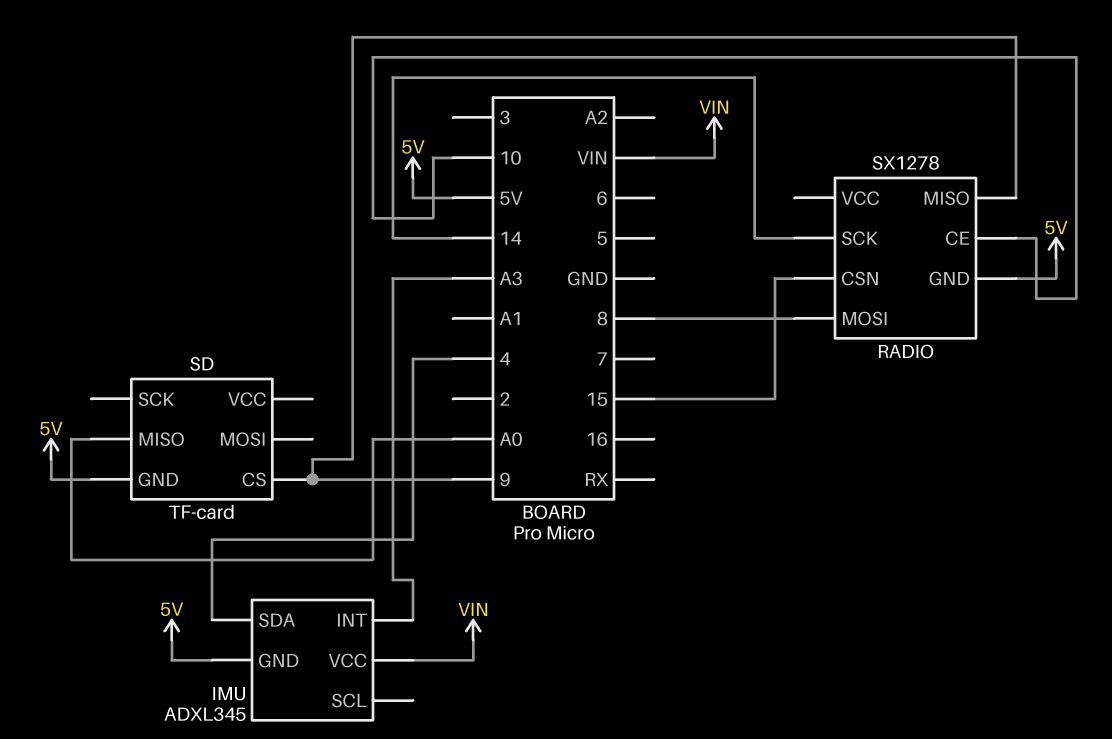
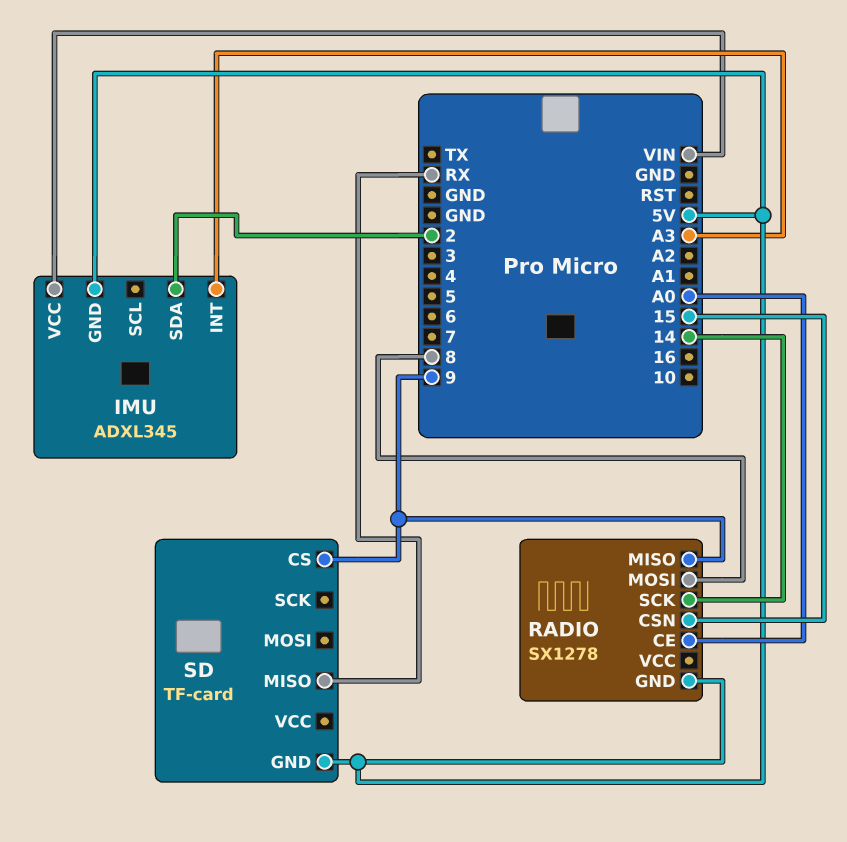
IMU pin SDA: 4 -> 2
RADIO pin CE: 10 -> A0
SD pin MISO: A0 -> RX

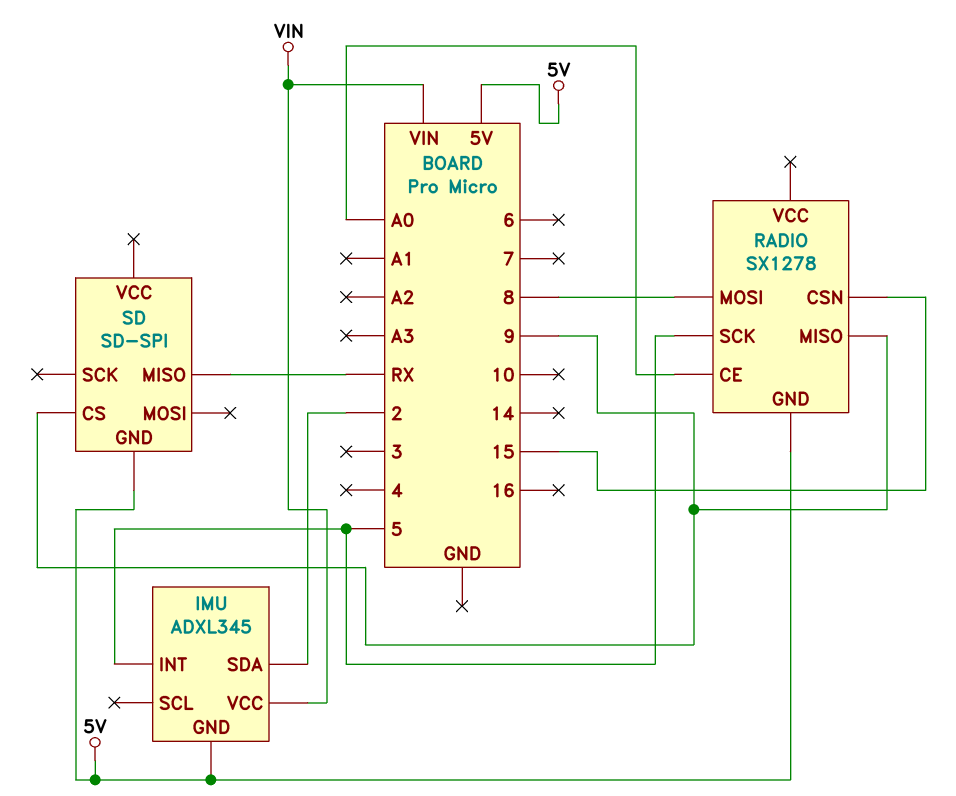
IMU pin INT: A3 -> 5
RADIO pin SCK: 14 -> 5
SD: TF-card -> SD-SPI

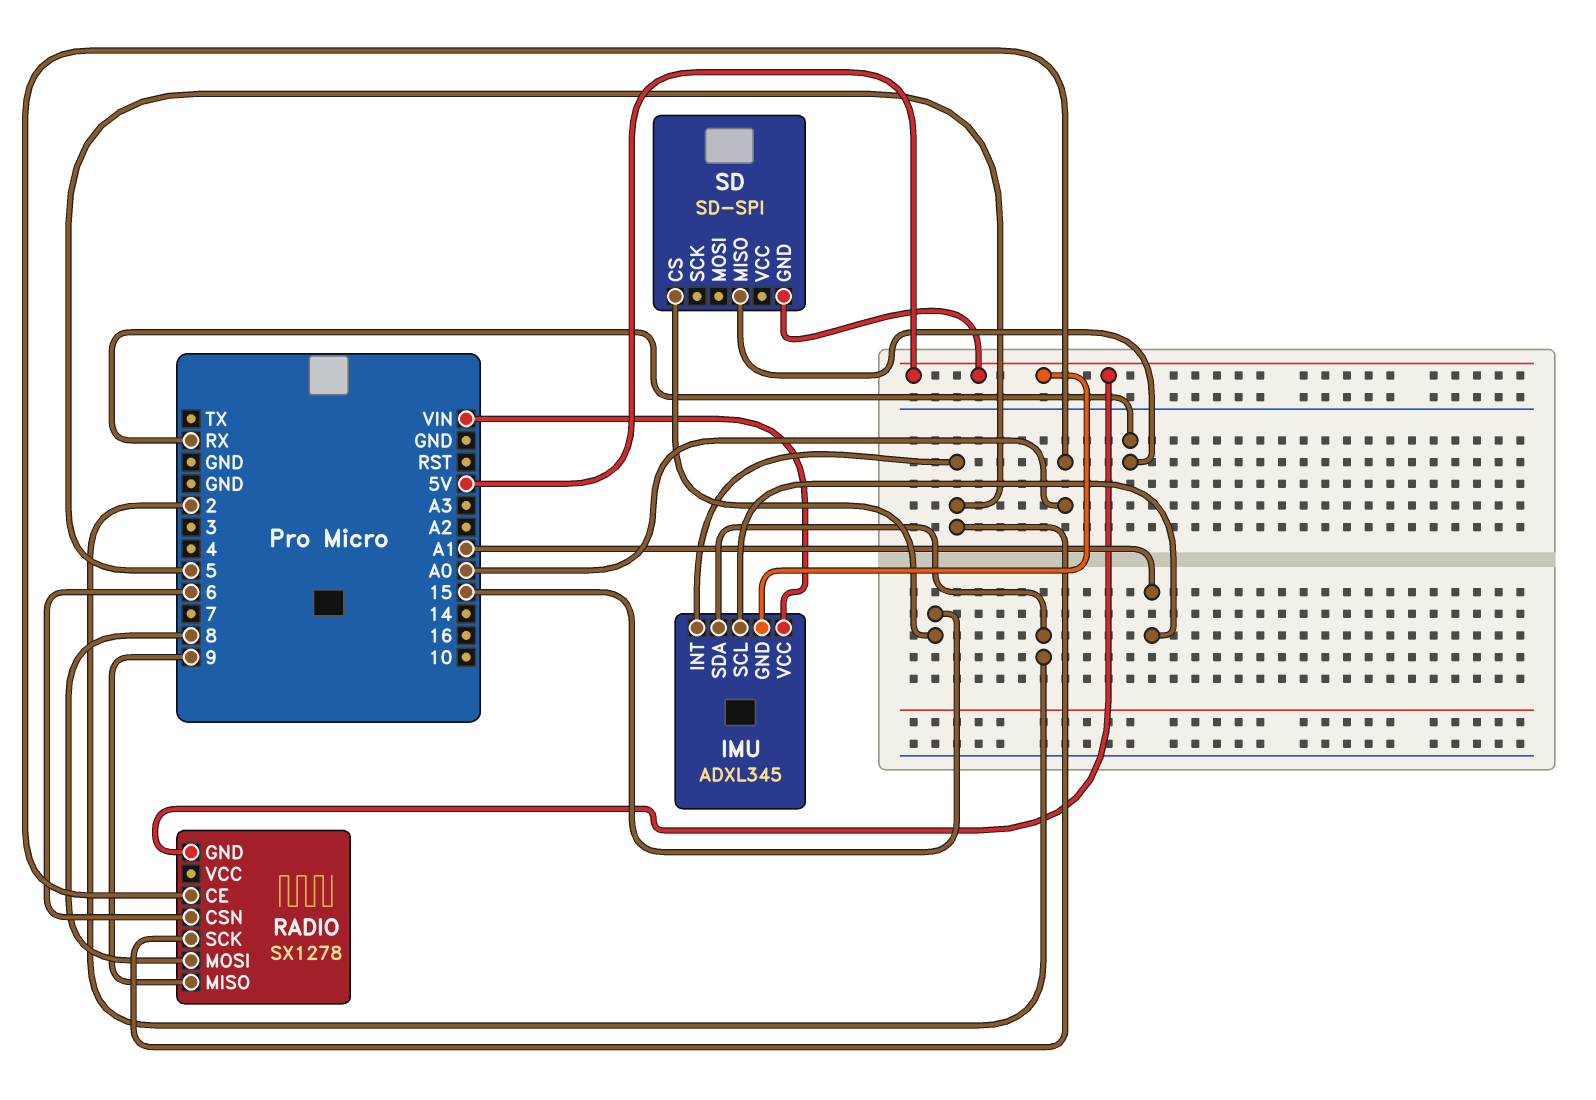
IMU pin SCL: none -> A1
RADIO pin CSN: 15 -> 6
SD pin CS: 9 -> 15

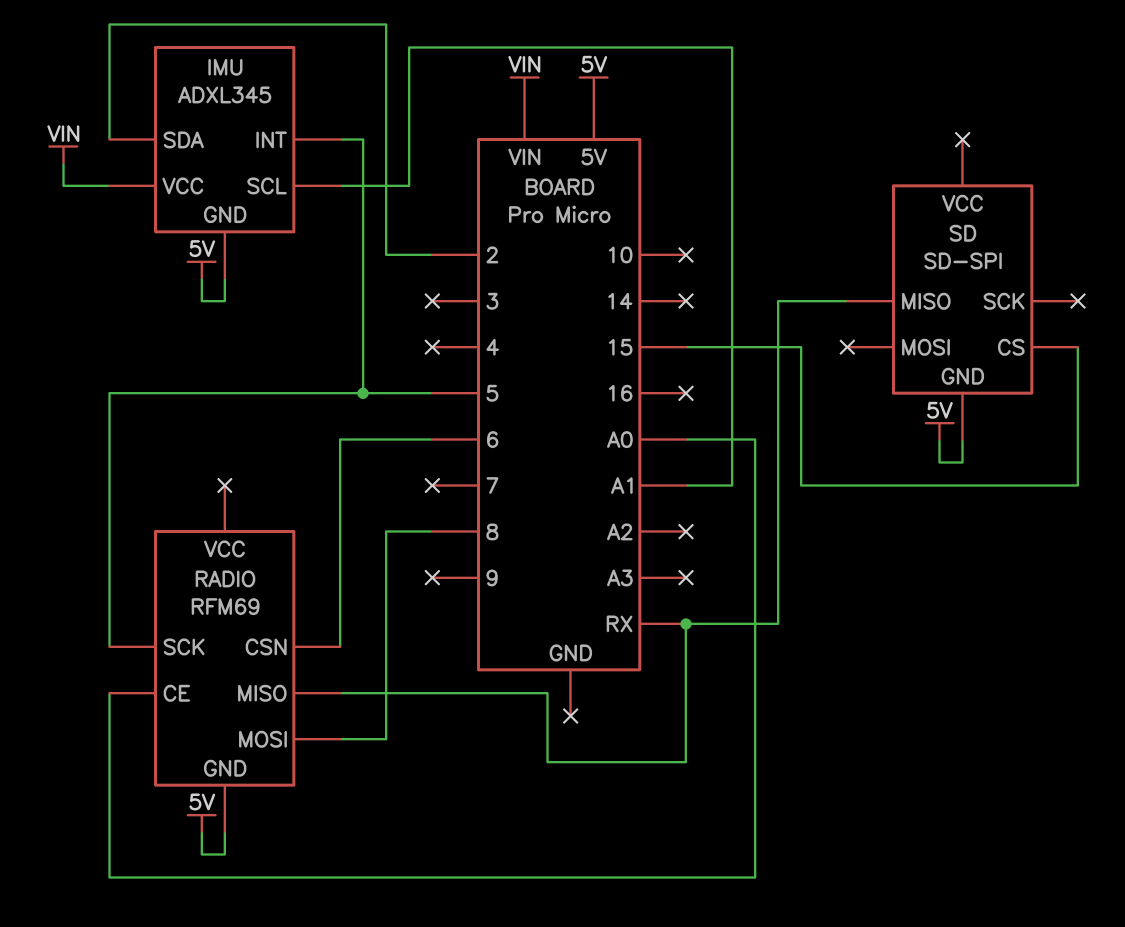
RADIO: SX1278 -> RFM69
RADIO pin MISO: 9 -> RX

